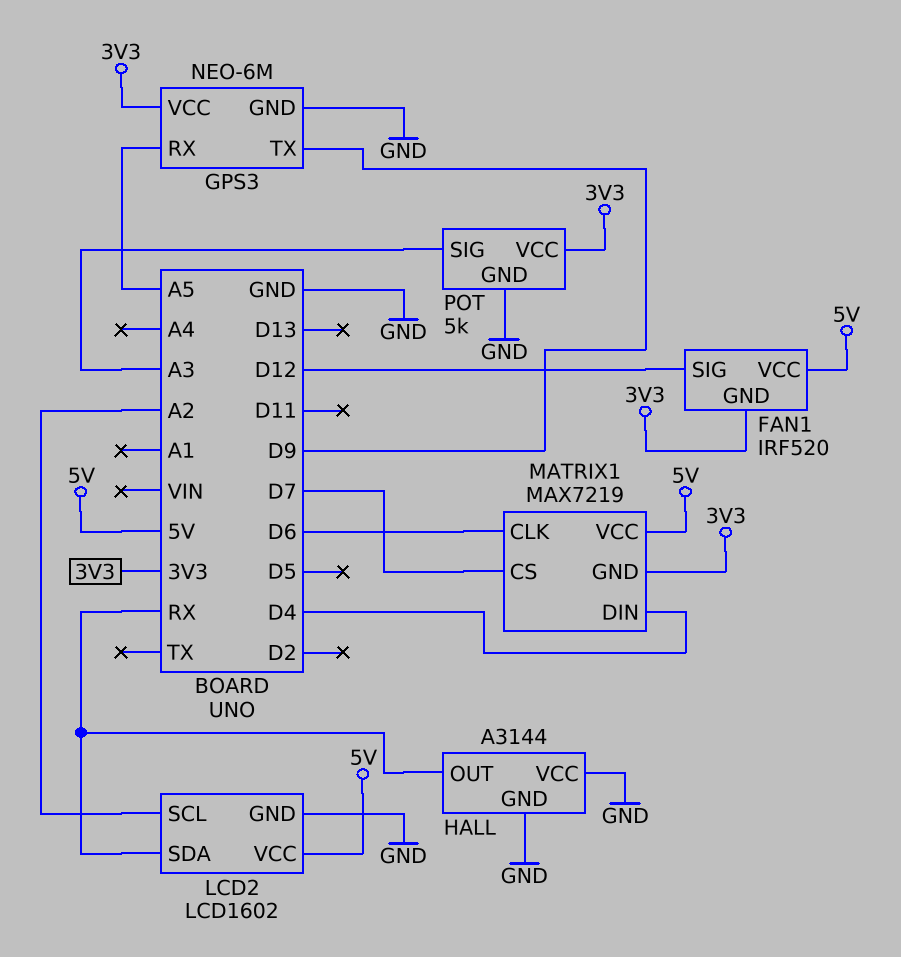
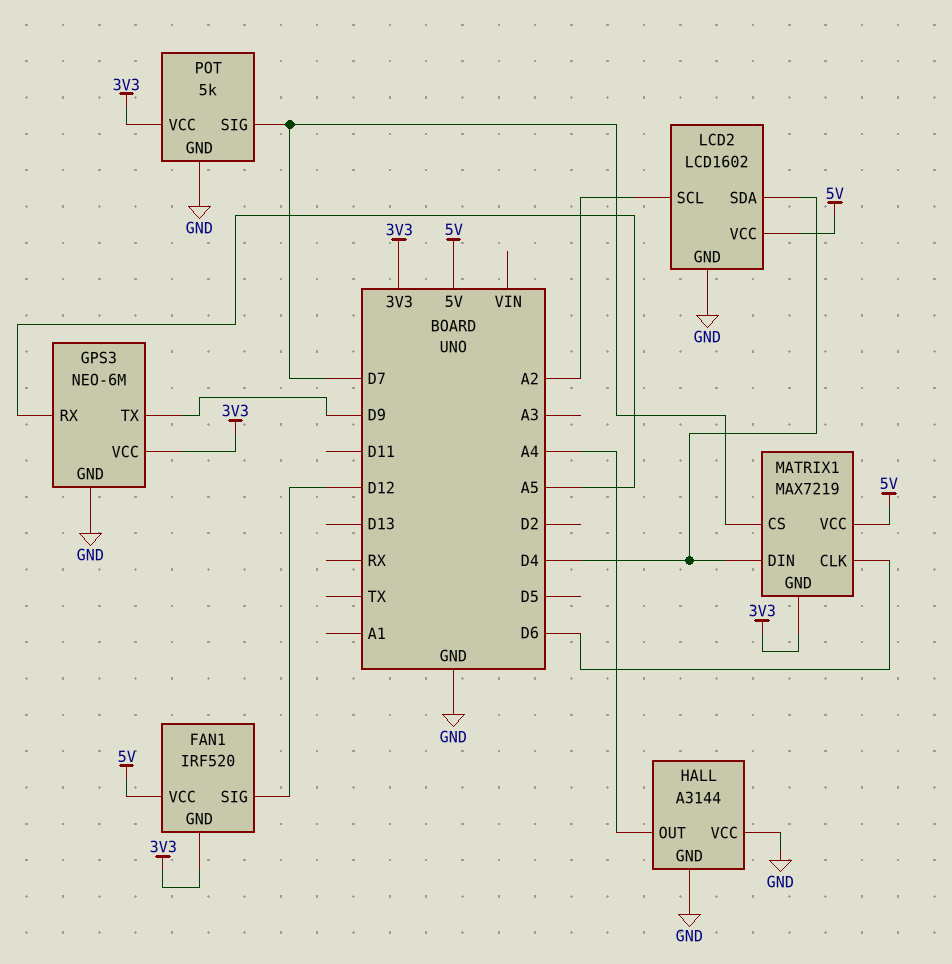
HALL pin OUT: RX -> A4
LCD2 pin SDA: RX -> D4
POT pin SIG: A3 -> D7

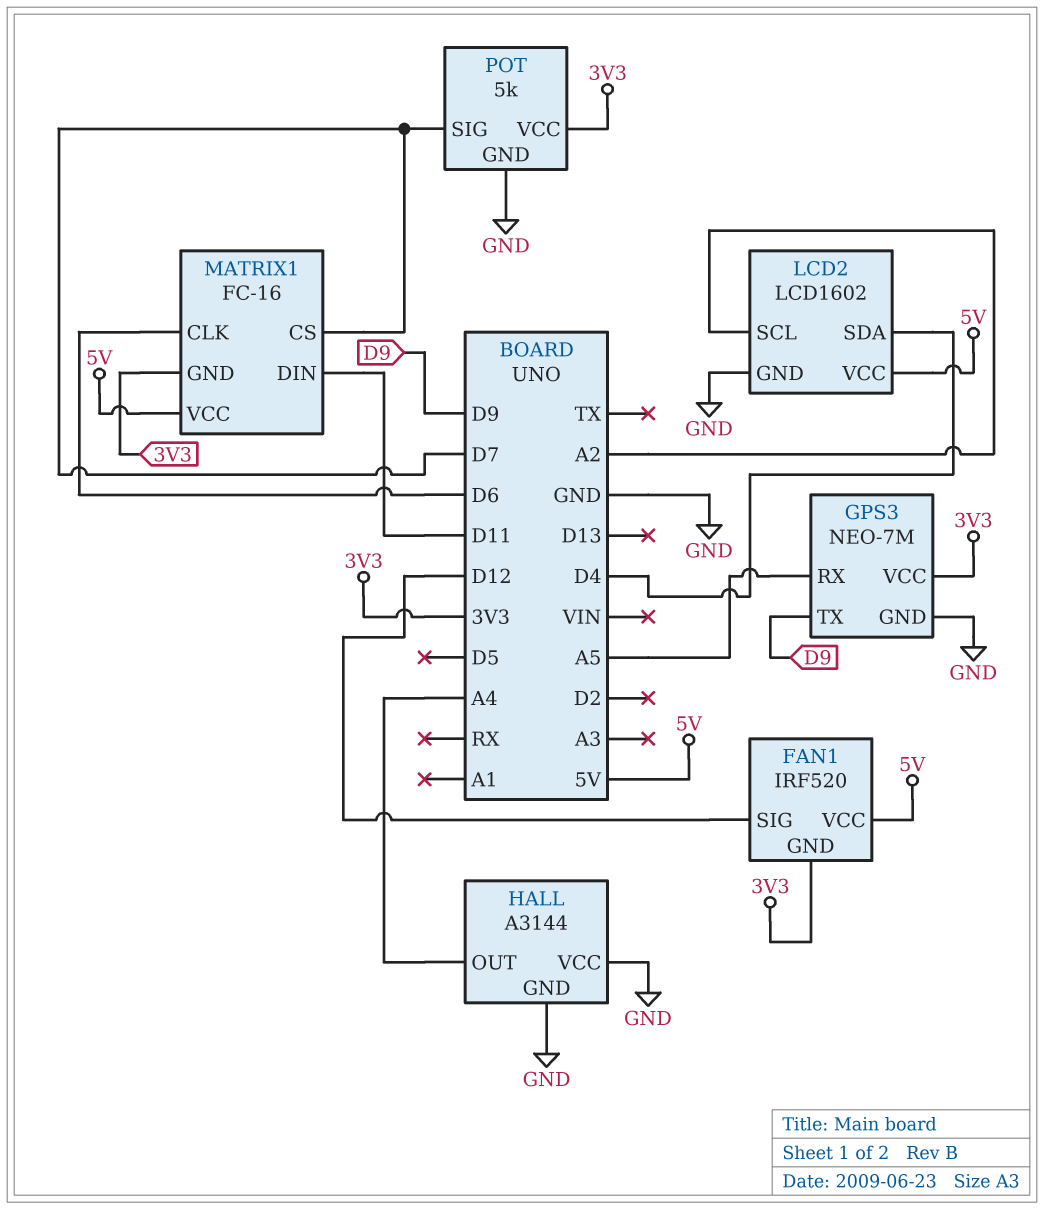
GPS3: NEO-6M -> NEO-7M
MATRIX1: MAX7219 -> FC-16
MATRIX1 pin DIN: D4 -> D11

